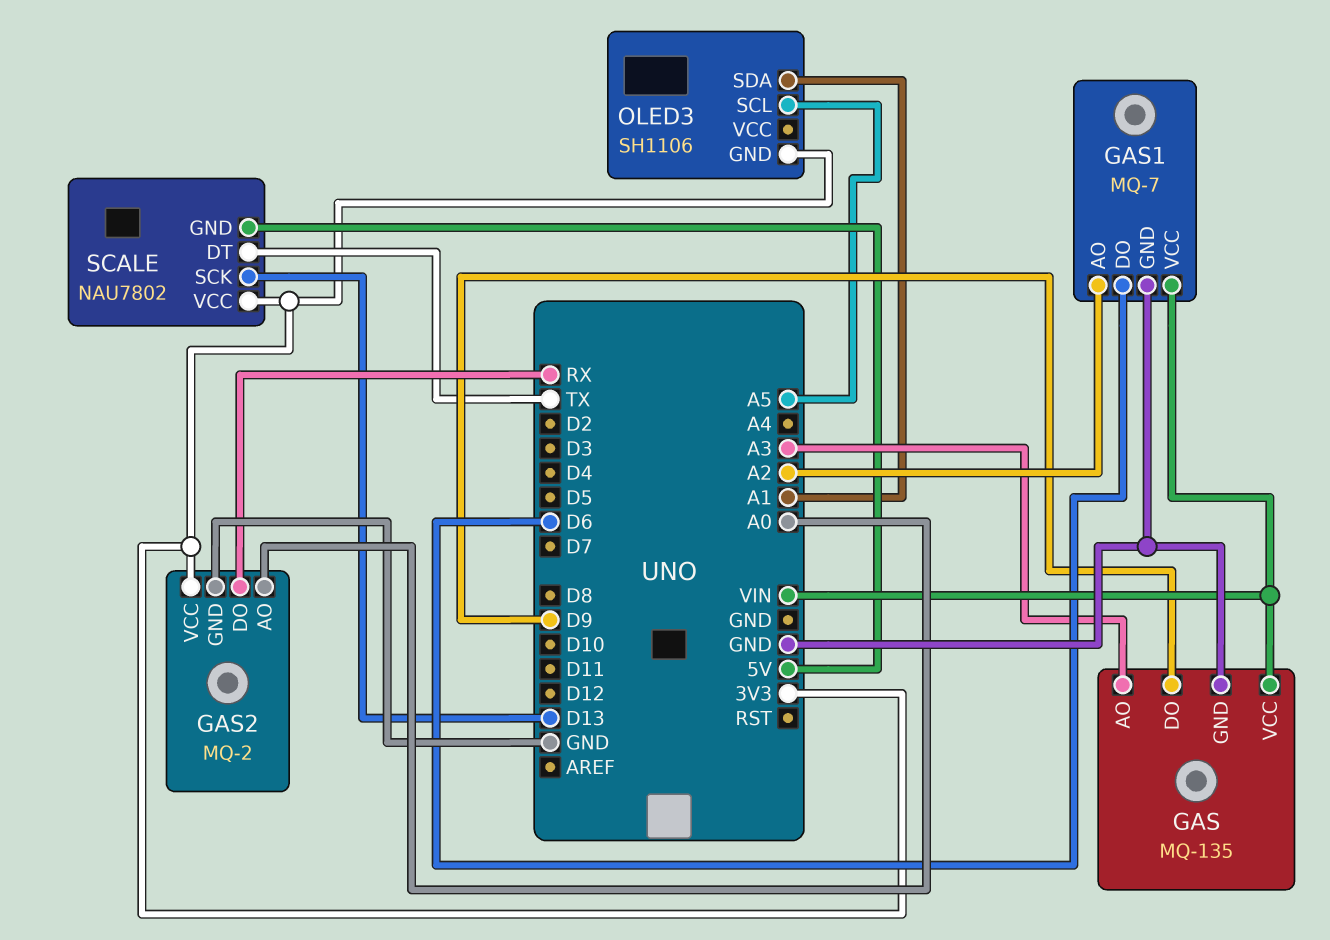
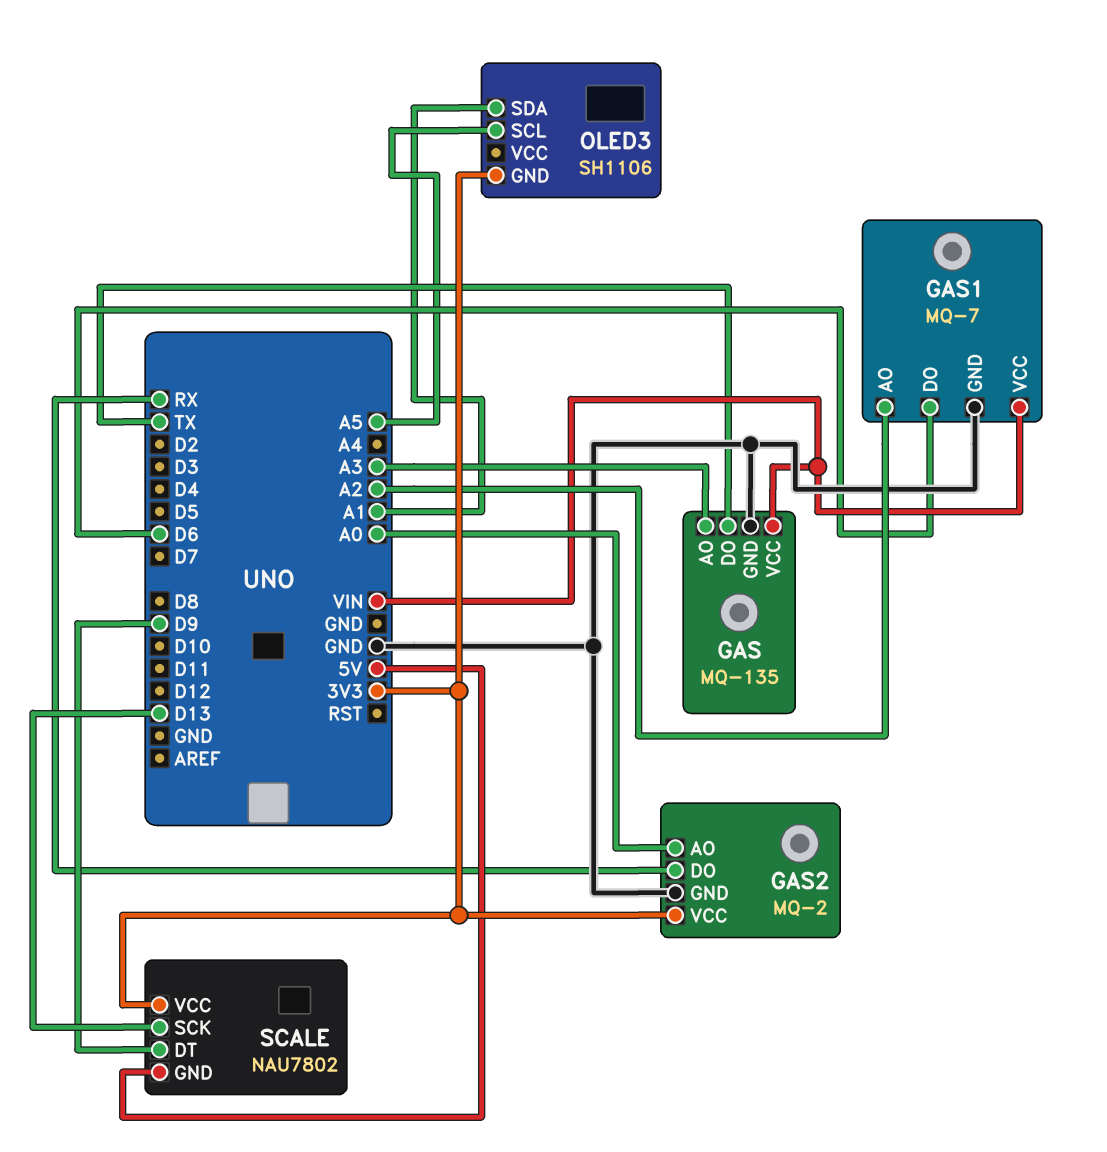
GAS pin DO: D9 -> TX
SCALE pin DT: TX -> D9

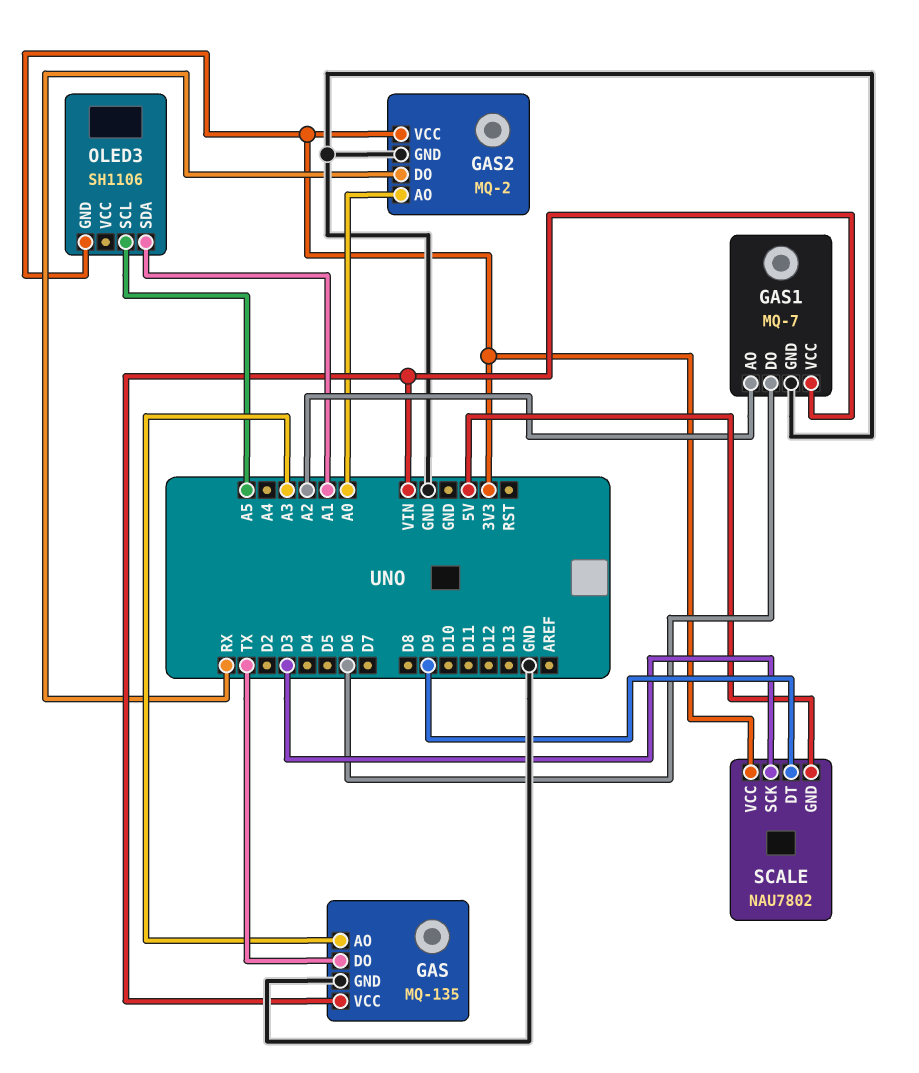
SCALE pin SCK: D13 -> D3

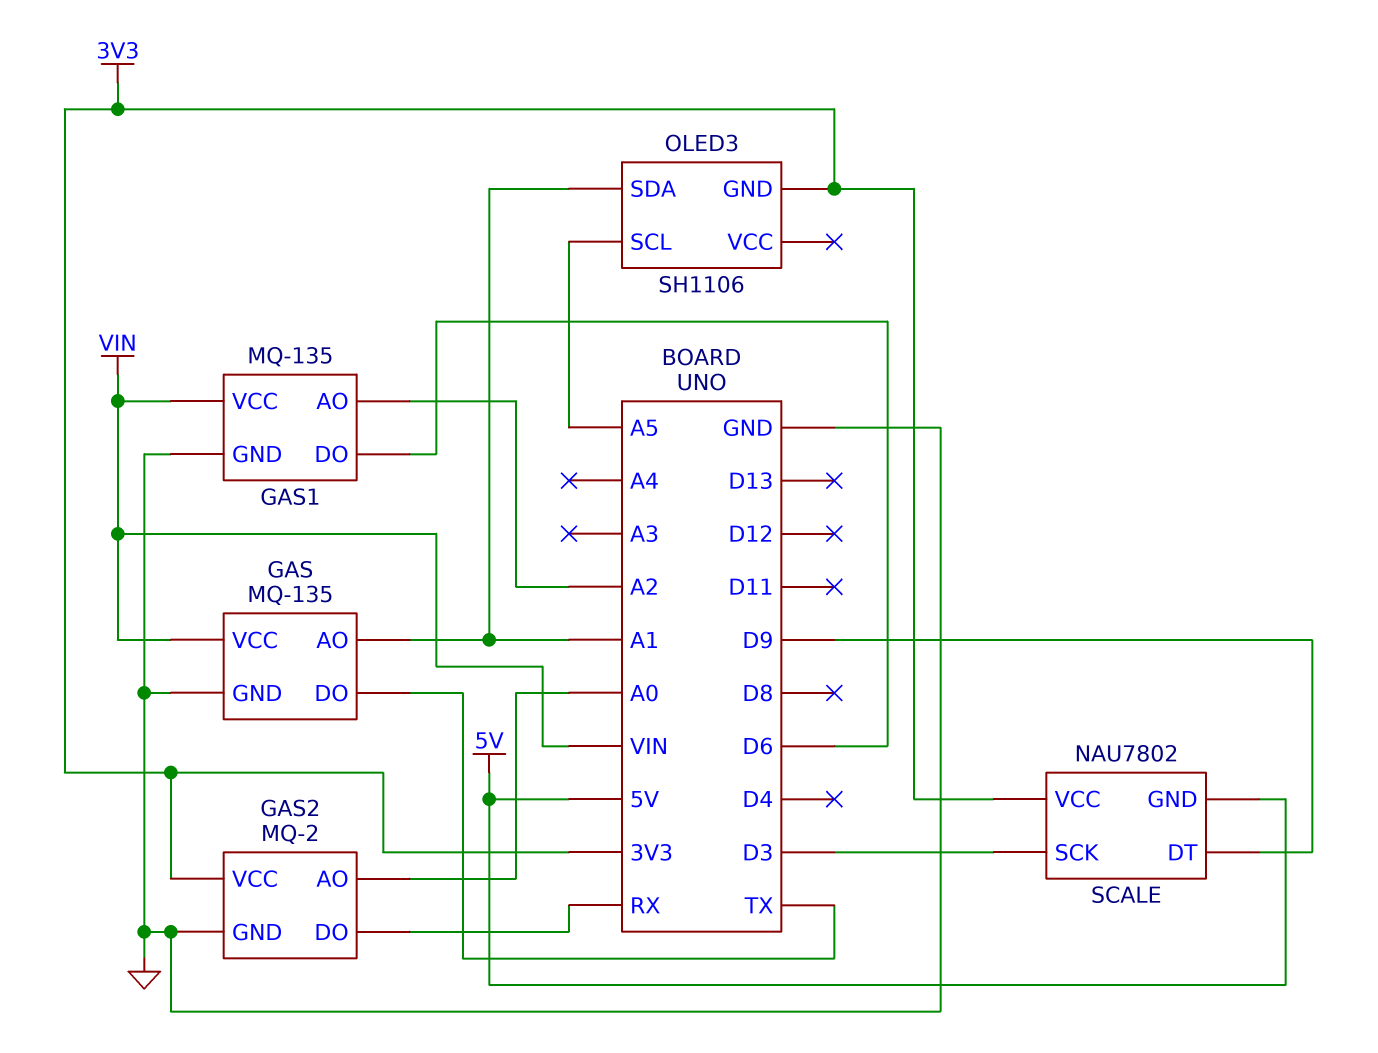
GAS pin AO: A3 -> A1
GAS1: MQ-7 -> MQ-135

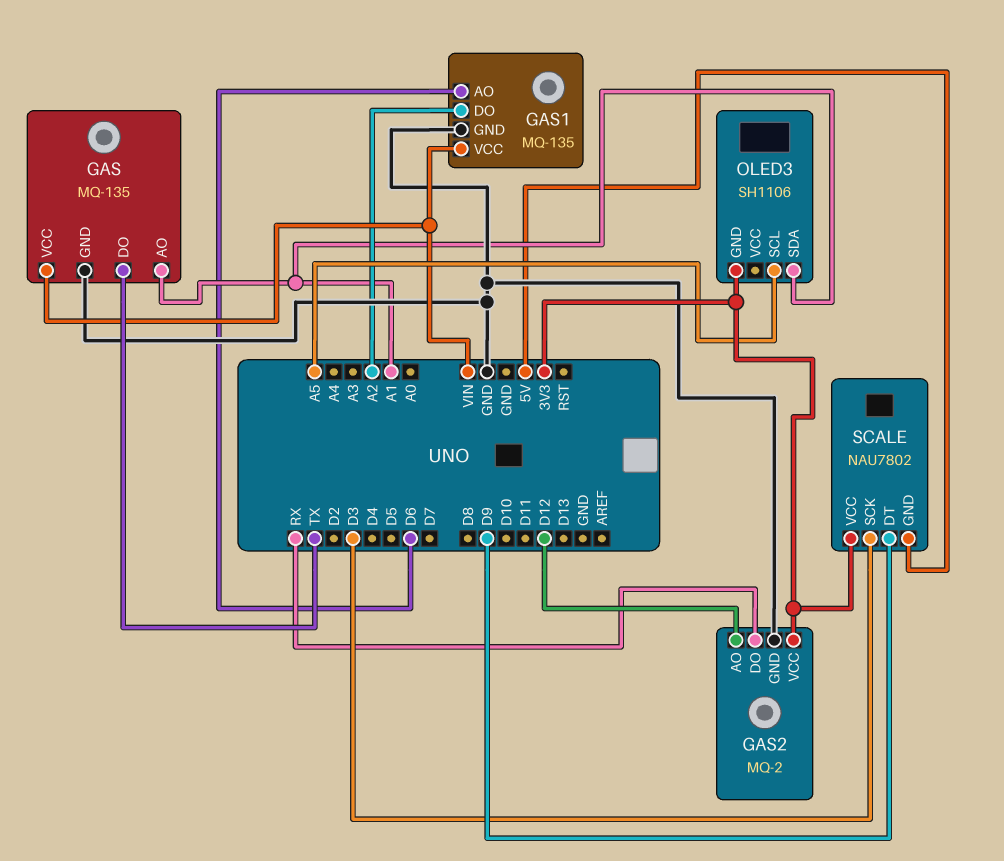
GAS1 pin AO: A2 -> D6
GAS1 pin DO: D6 -> A2
GAS2 pin AO: A0 -> D12

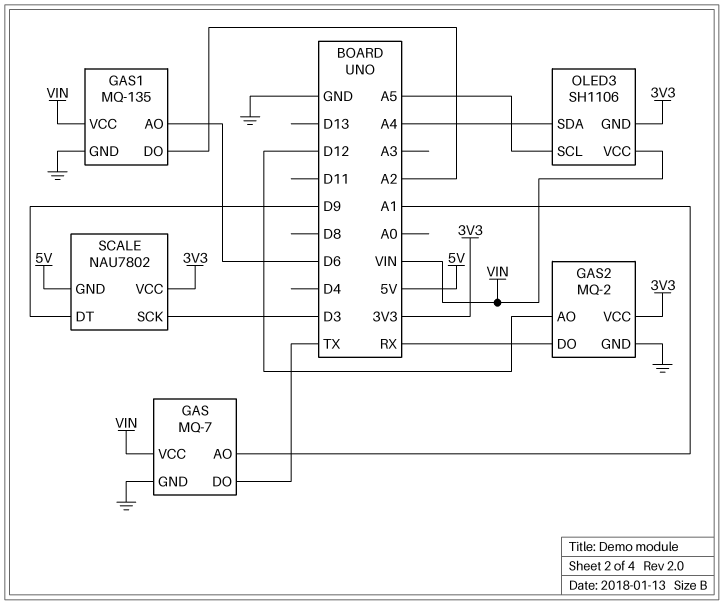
GAS: MQ-135 -> MQ-7
OLED3 pin SDA: A1 -> A4
OLED3 pin VCC: none -> VIN

